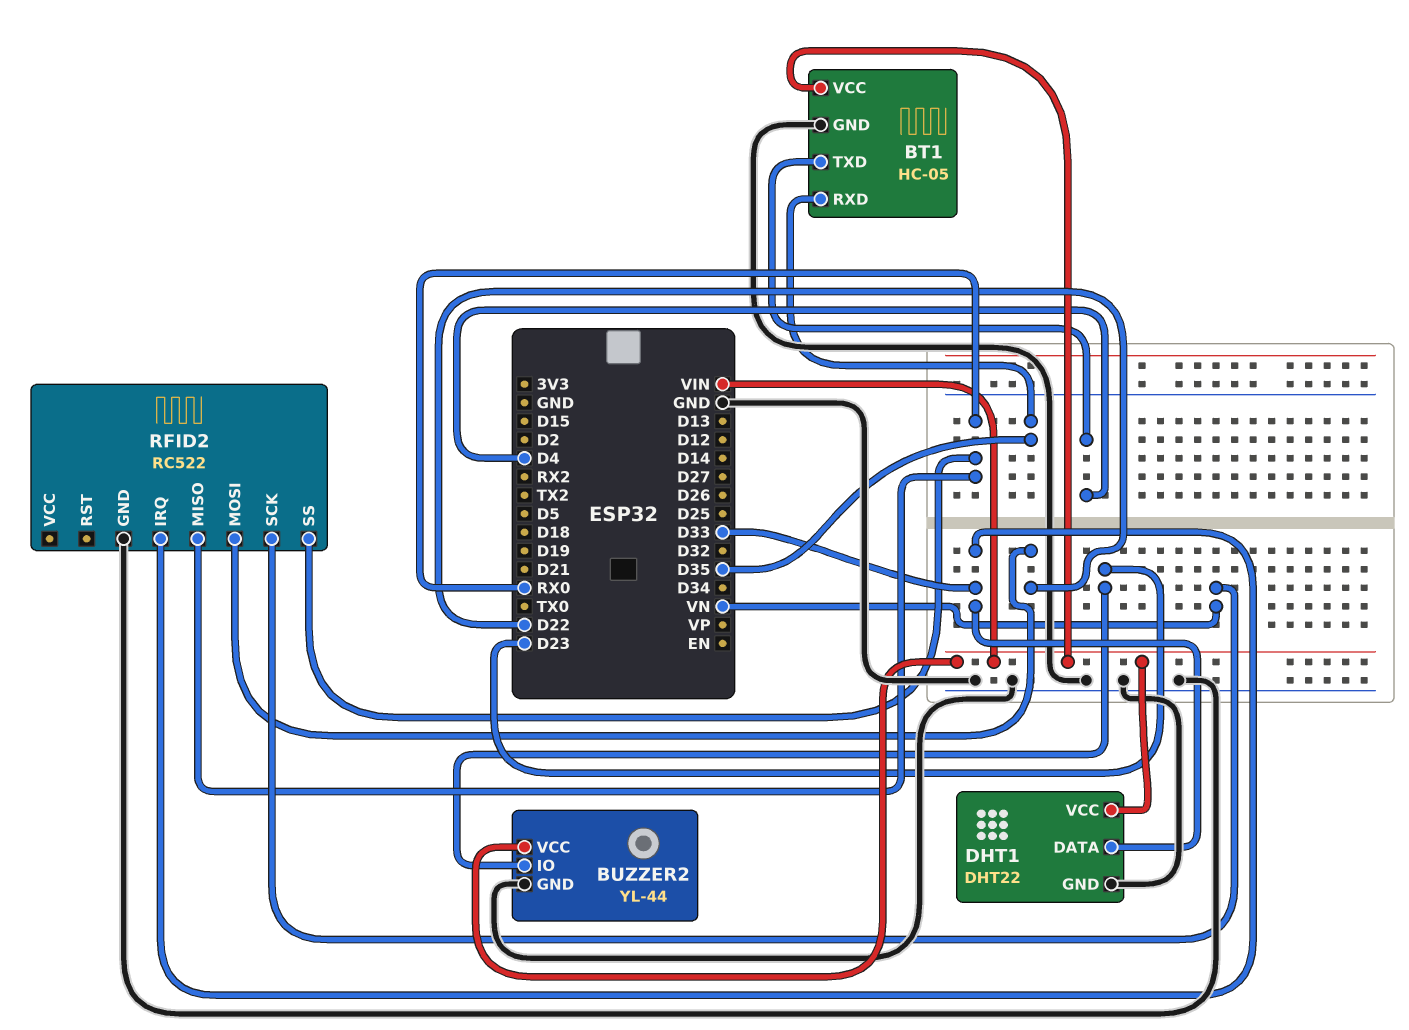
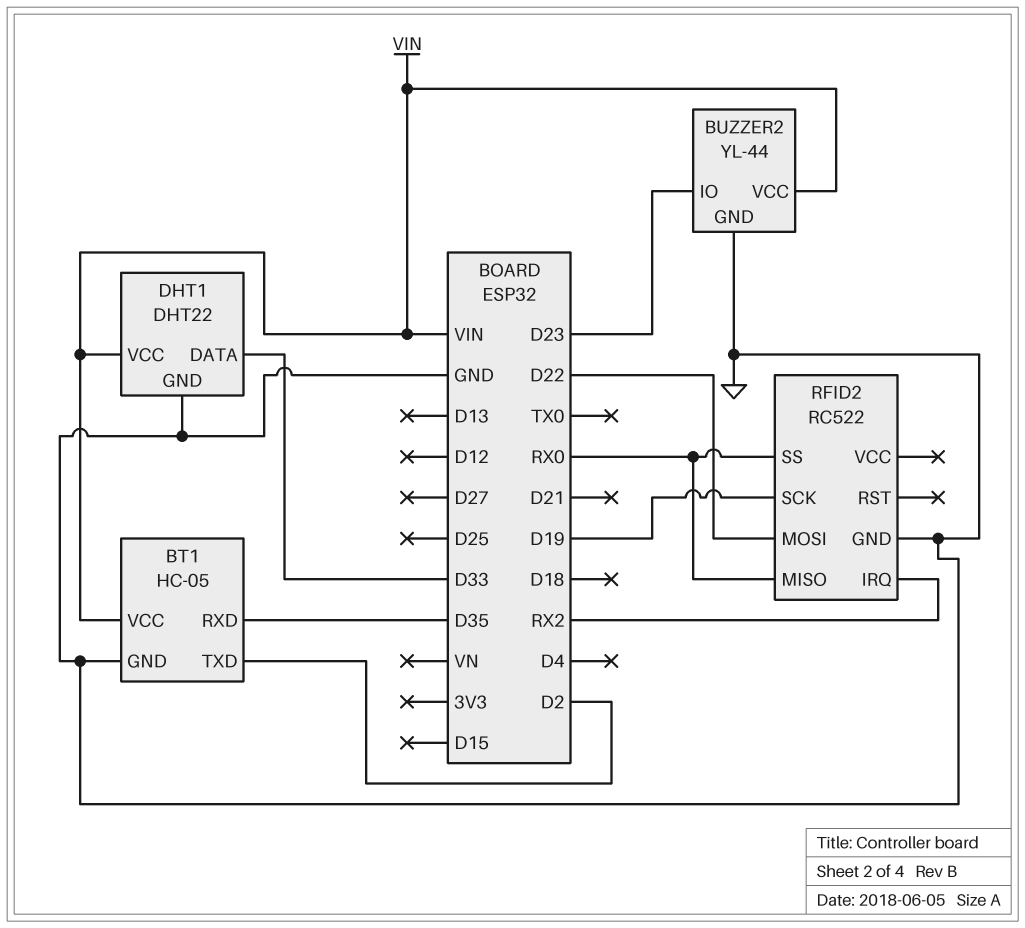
BT1 pin TXD: D4 -> D2
RFID2 pin IRQ: D33 -> RX2
RFID2 pin SCK: VN -> D19

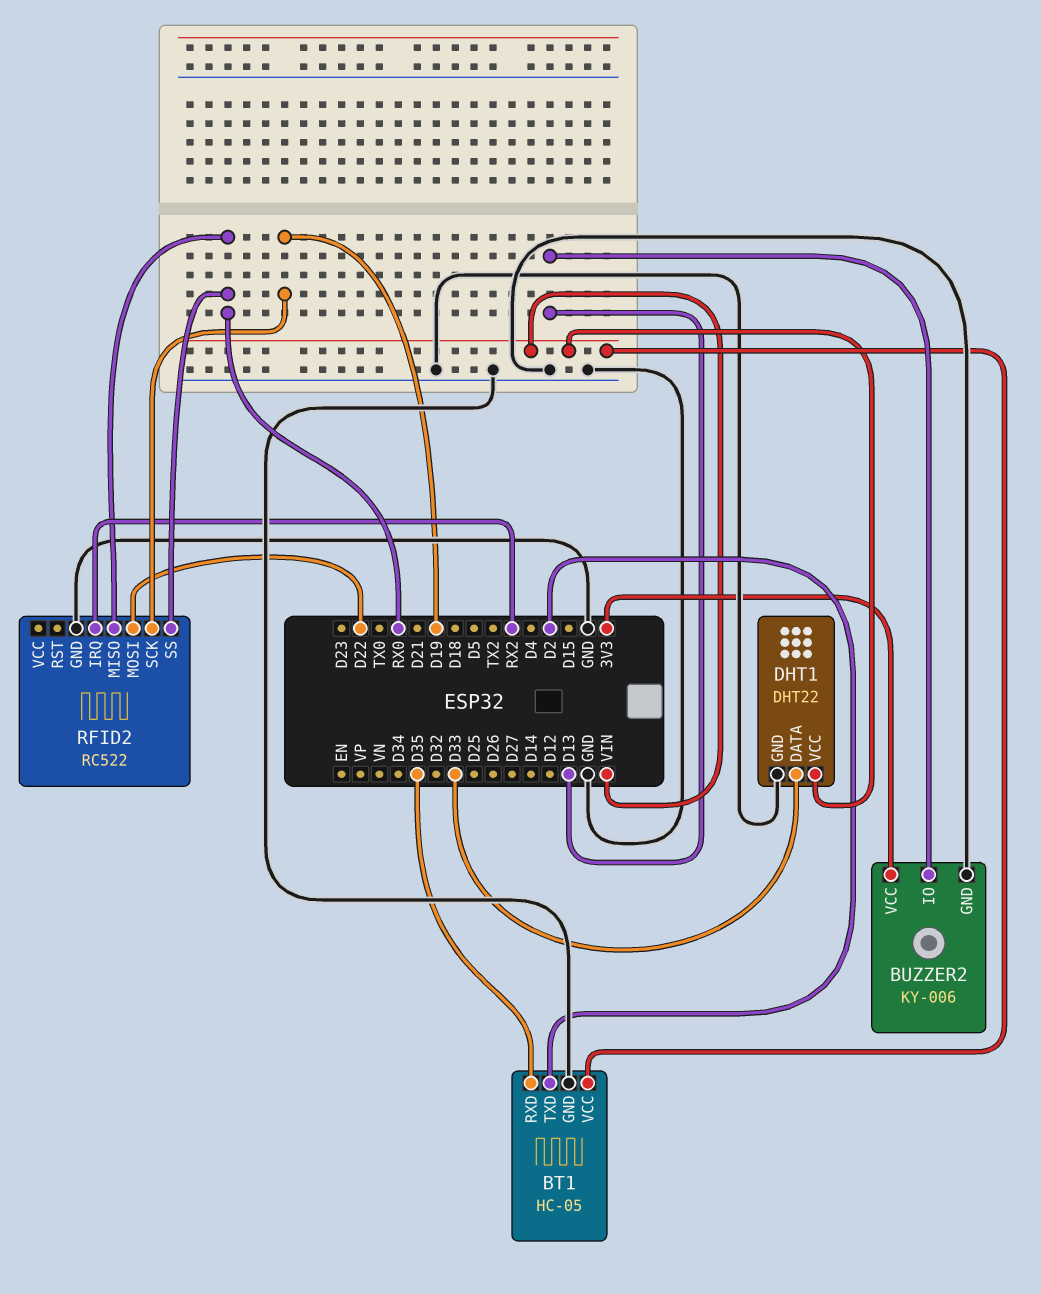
BUZZER2: YL-44 -> KY-006
BUZZER2 pin IO: D23 -> D13
BUZZER2 pin VCC: VIN -> 3V3

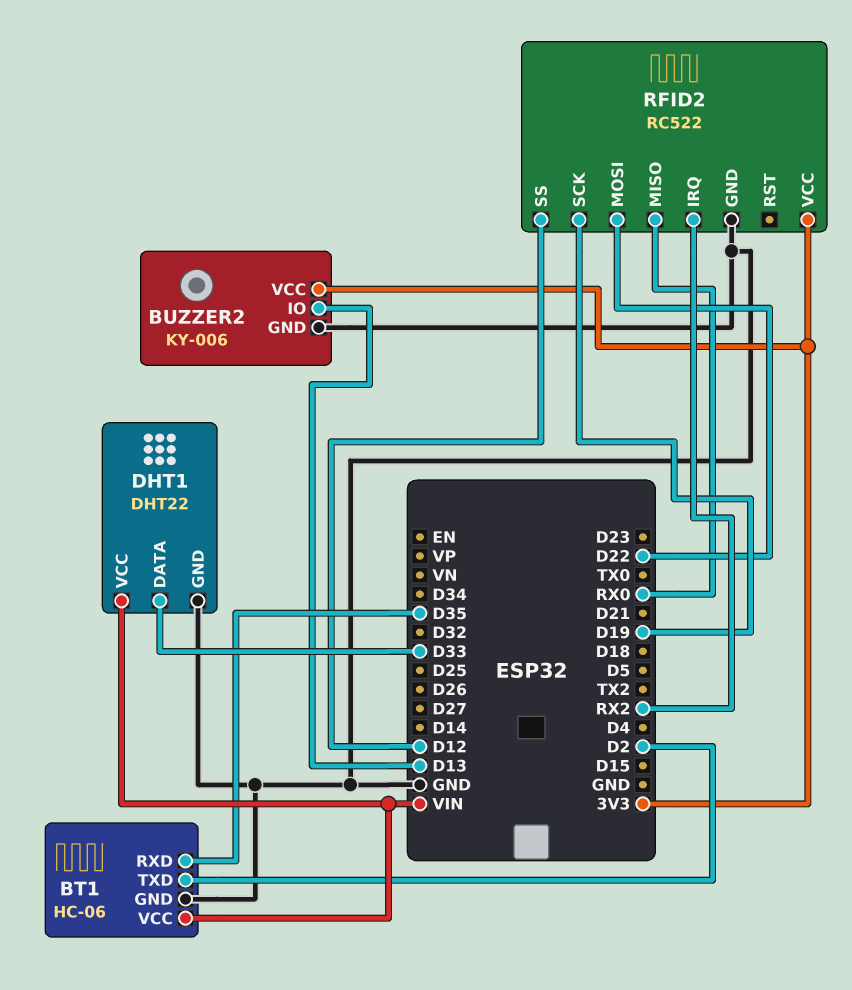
BT1: HC-05 -> HC-06
RFID2 pin SS: RX0 -> D12
RFID2 pin VCC: none -> 3V3

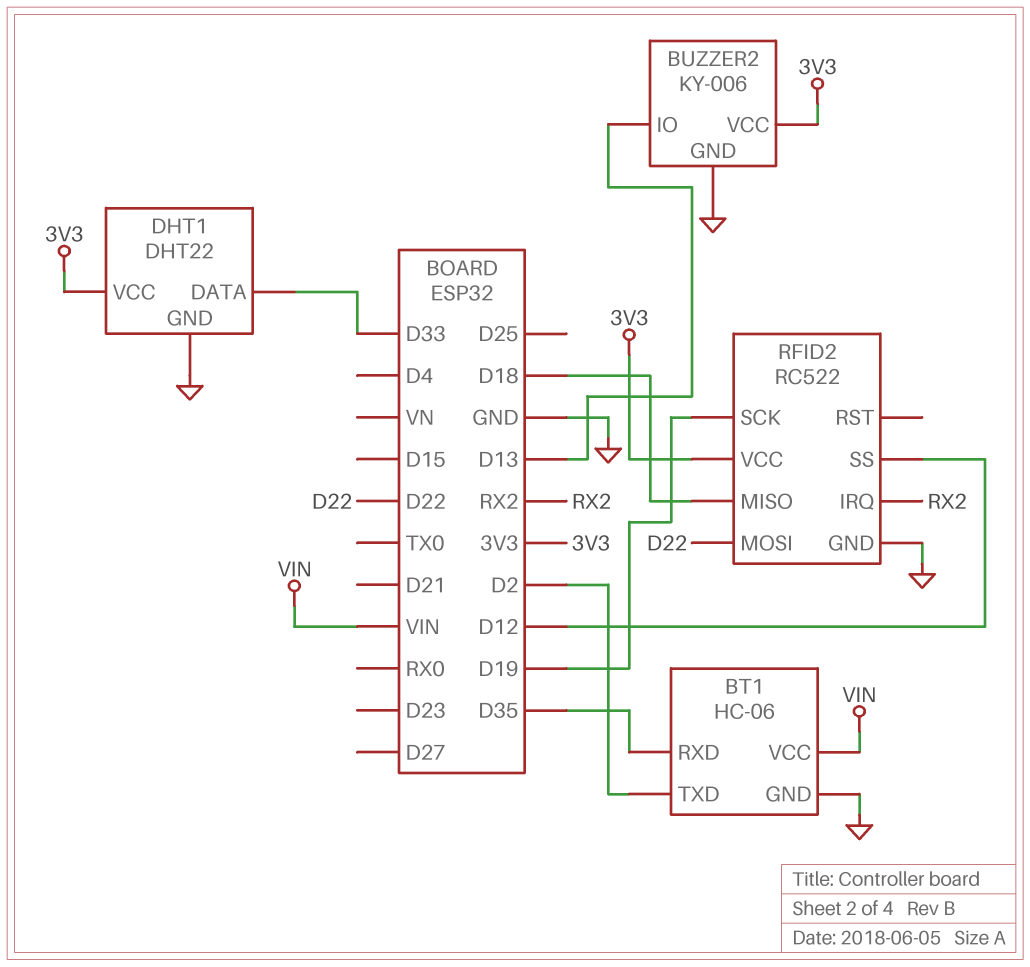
DHT1 pin VCC: VIN -> 3V3
RFID2 pin MISO: RX0 -> D18

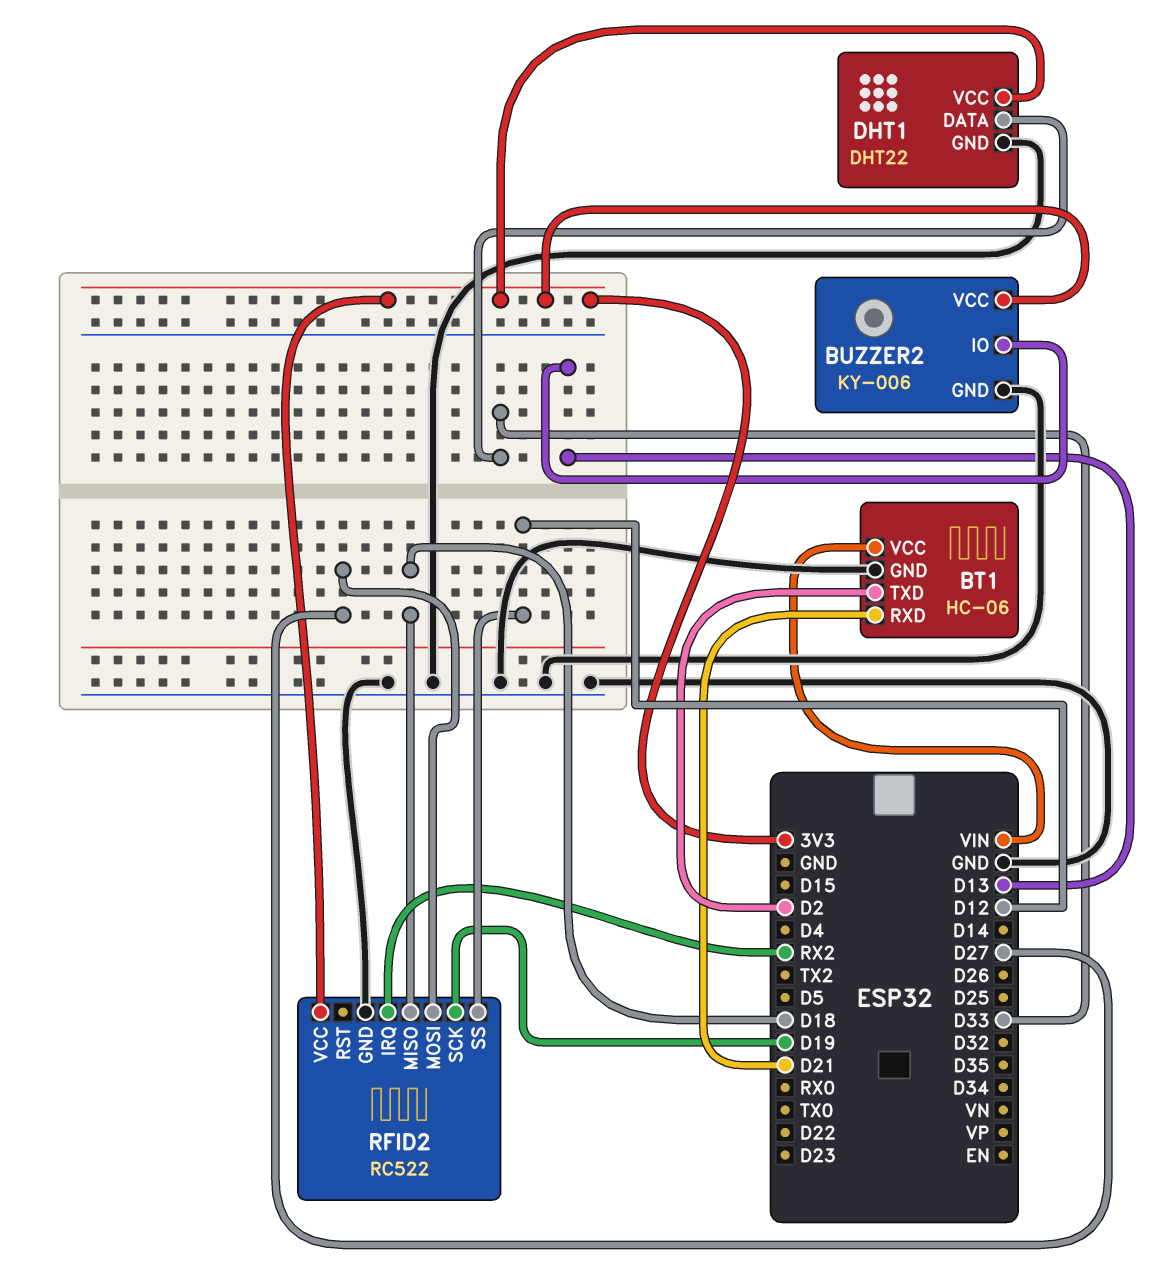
BT1 pin RXD: D35 -> D21
RFID2 pin MOSI: D22 -> D27

